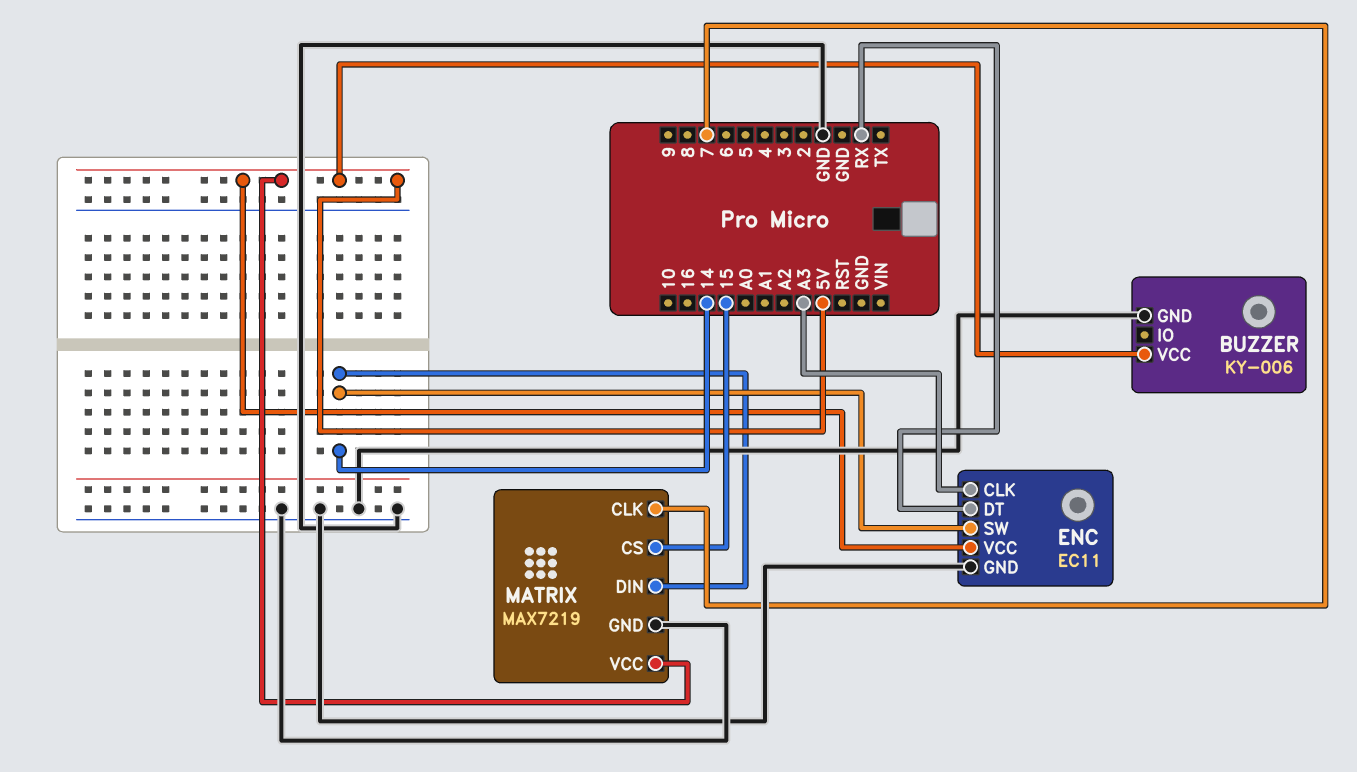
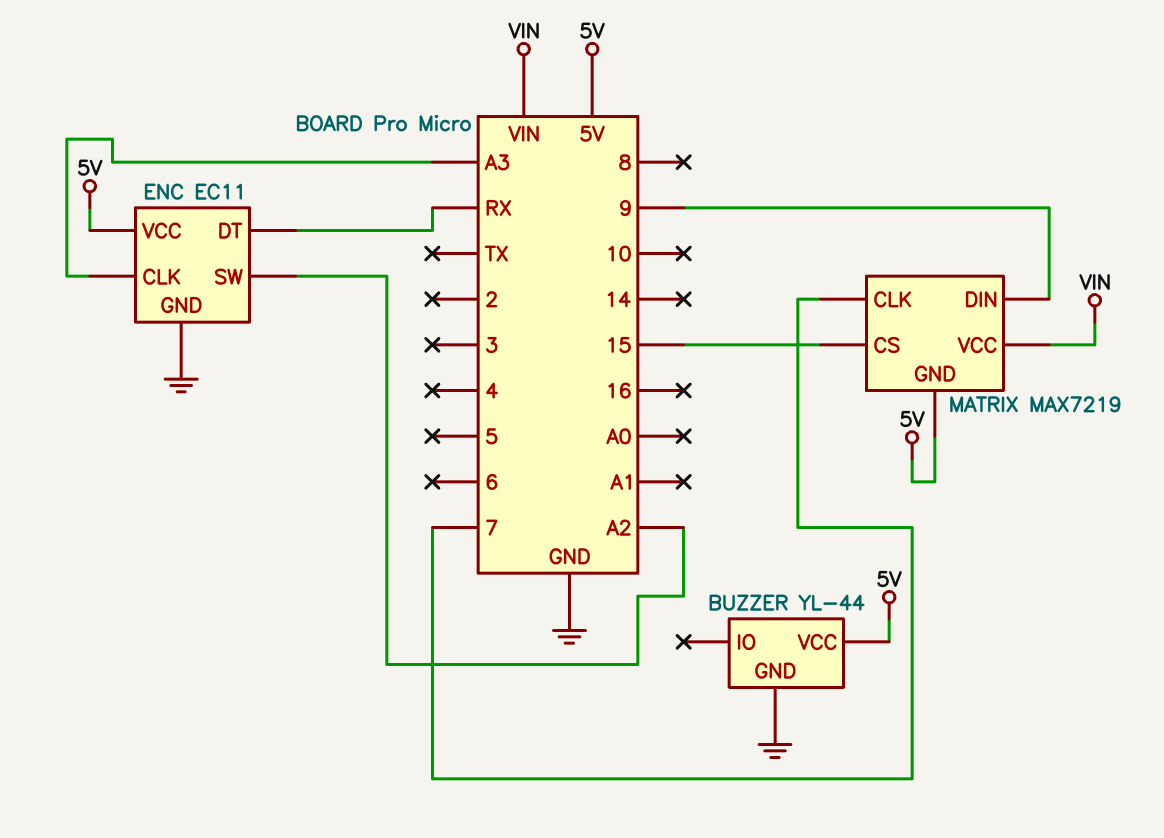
BUZZER: KY-006 -> YL-44
ENC pin SW: 14 -> A2
MATRIX pin DIN: 14 -> 9
MATRIX pin GND: GND -> 5V
MATRIX pin VCC: 5V -> VIN

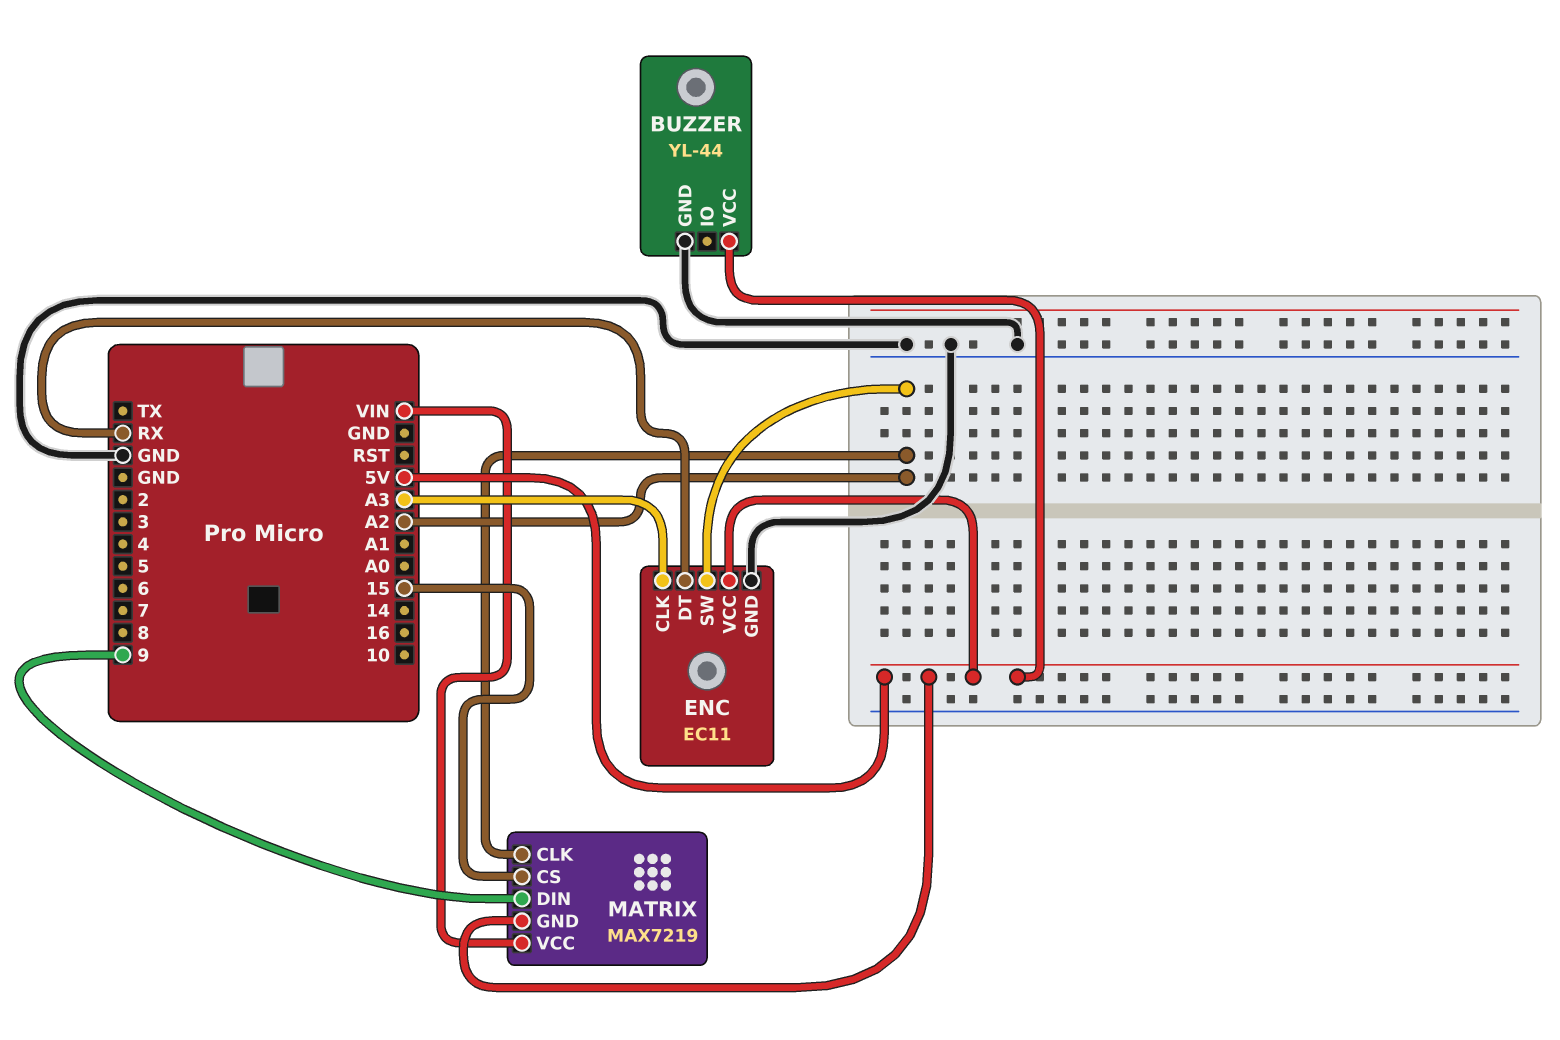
MATRIX pin CLK: 7 -> A2

